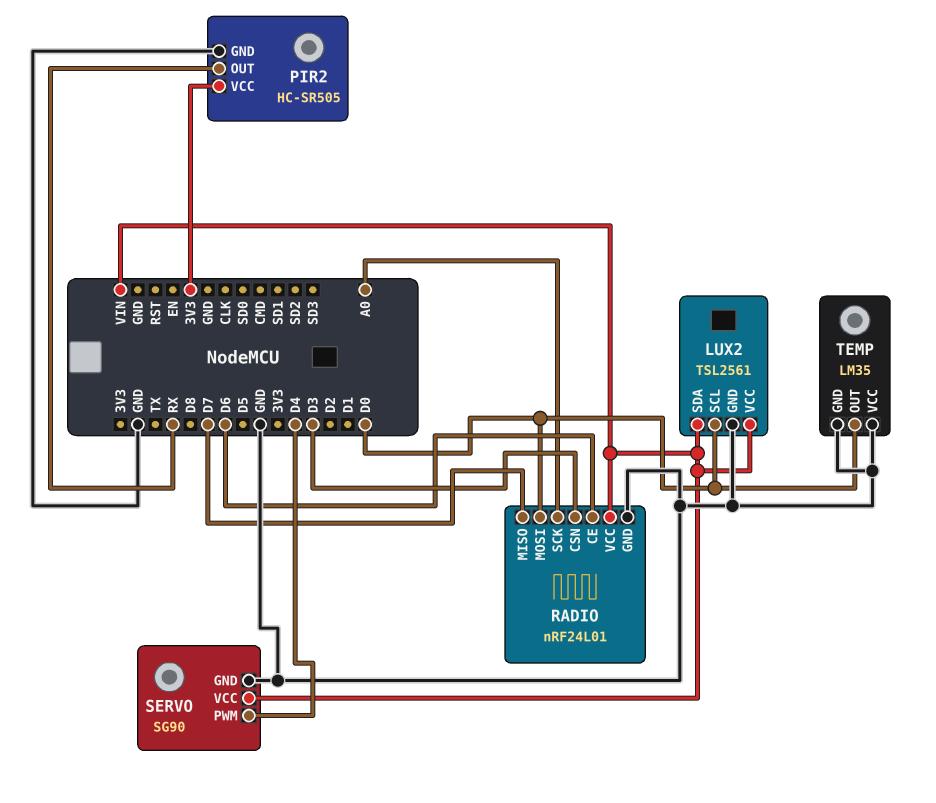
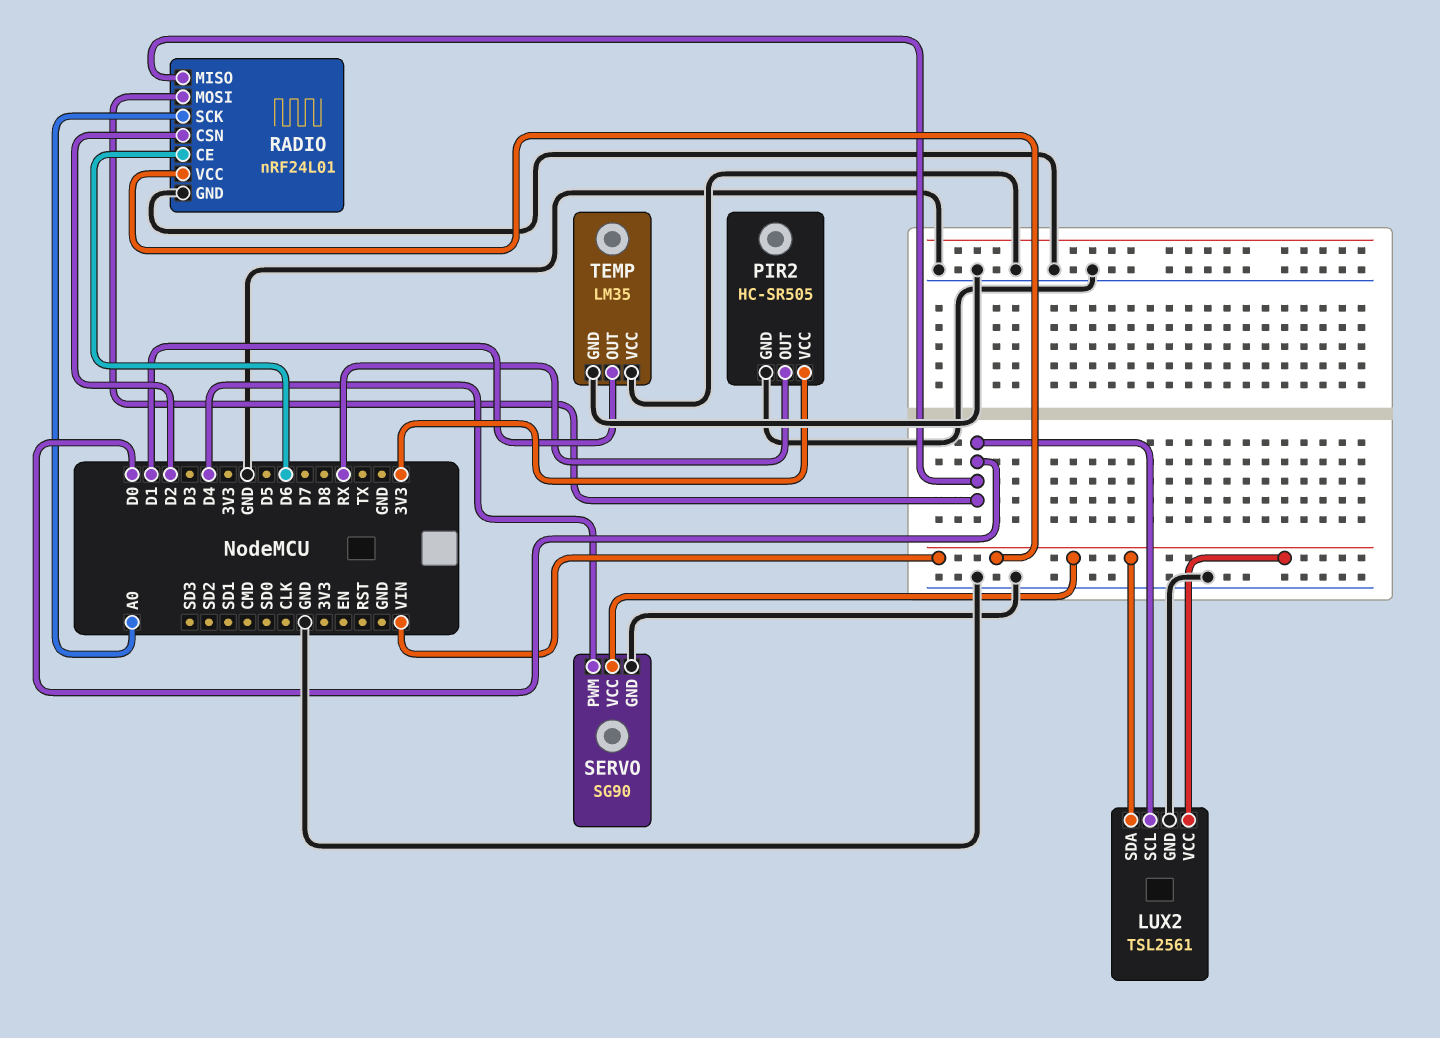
RADIO pin CSN: D3 -> D2
RADIO pin MISO: D7 -> D0
TEMP pin OUT: D0 -> D1

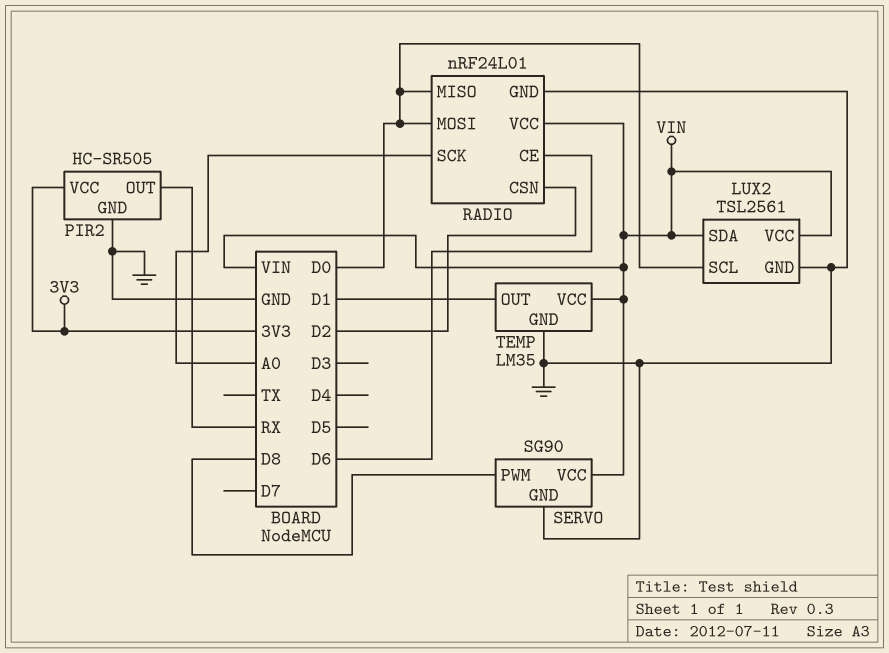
SERVO pin PWM: D4 -> D8
TEMP pin VCC: GND -> VIN

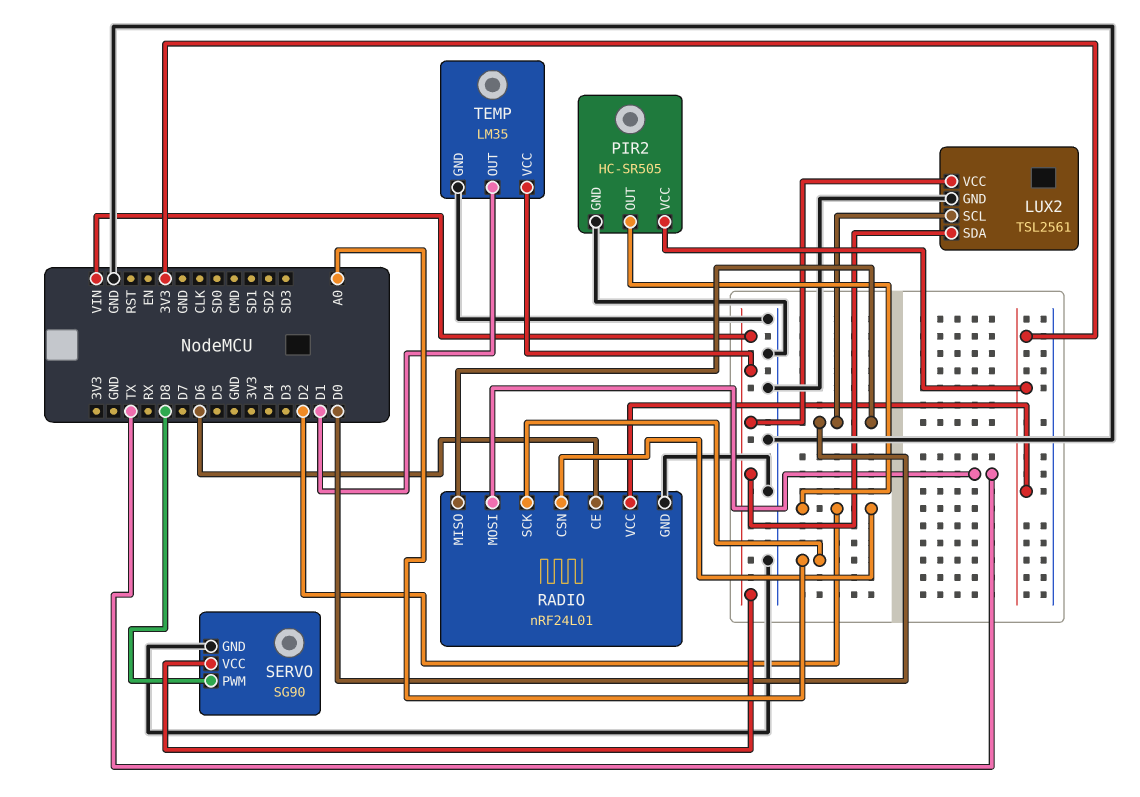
PIR2 pin OUT: RX -> D2
RADIO pin MOSI: D0 -> TX
RADIO pin VCC: VIN -> 3V3

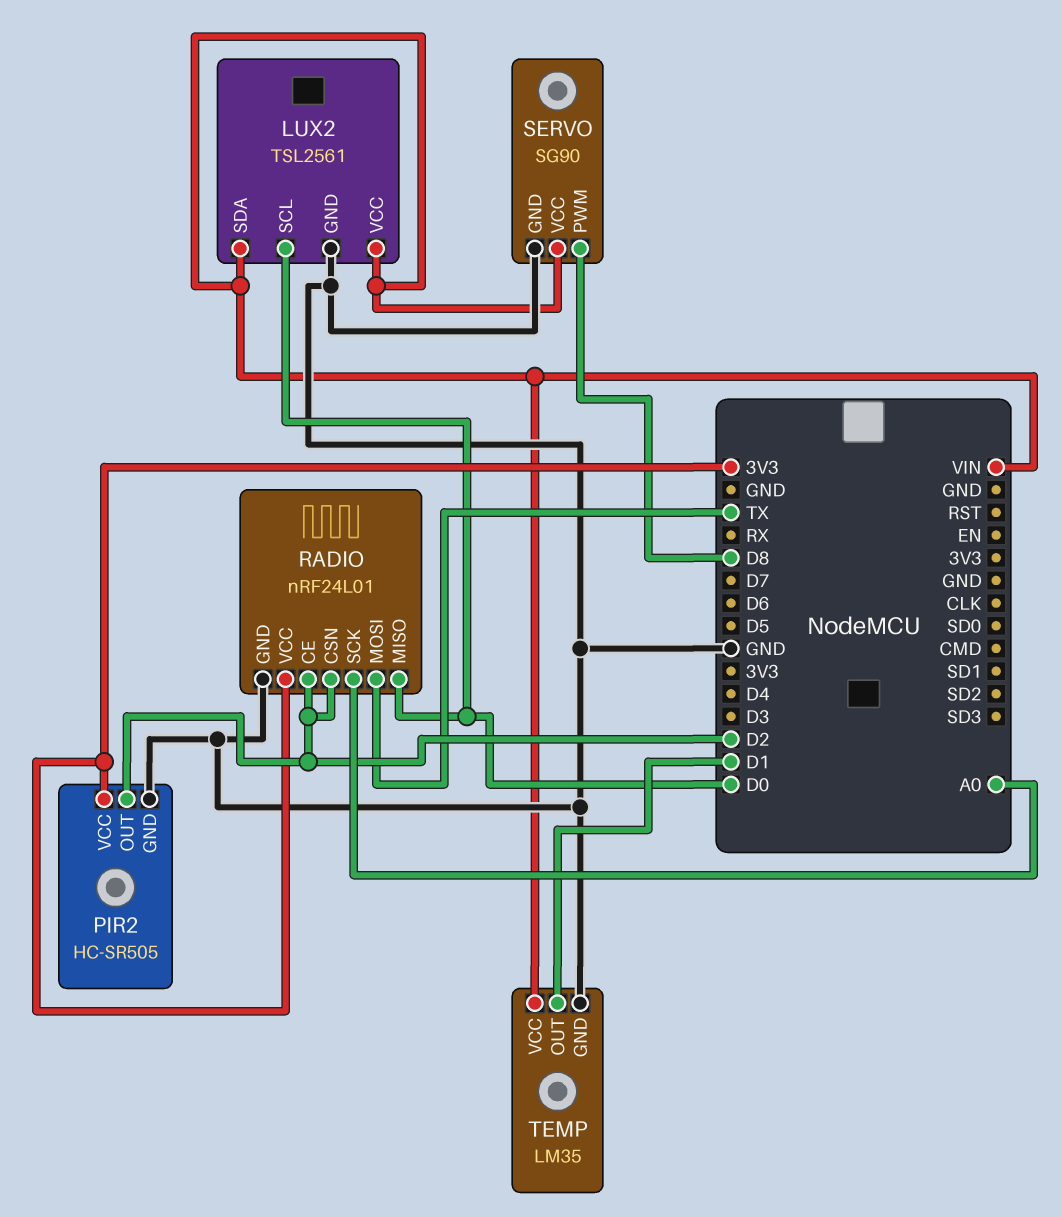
RADIO pin CE: D6 -> D2

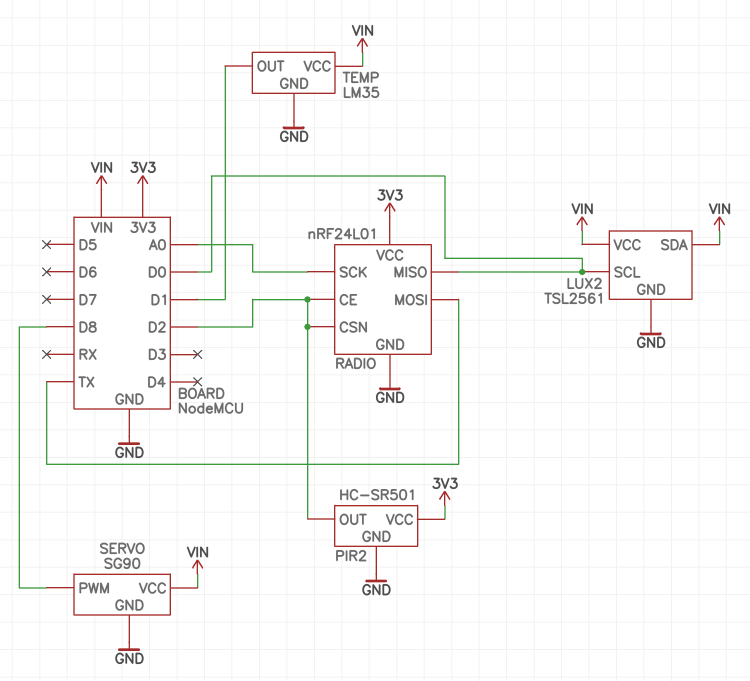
PIR2: HC-SR505 -> HC-SR501

